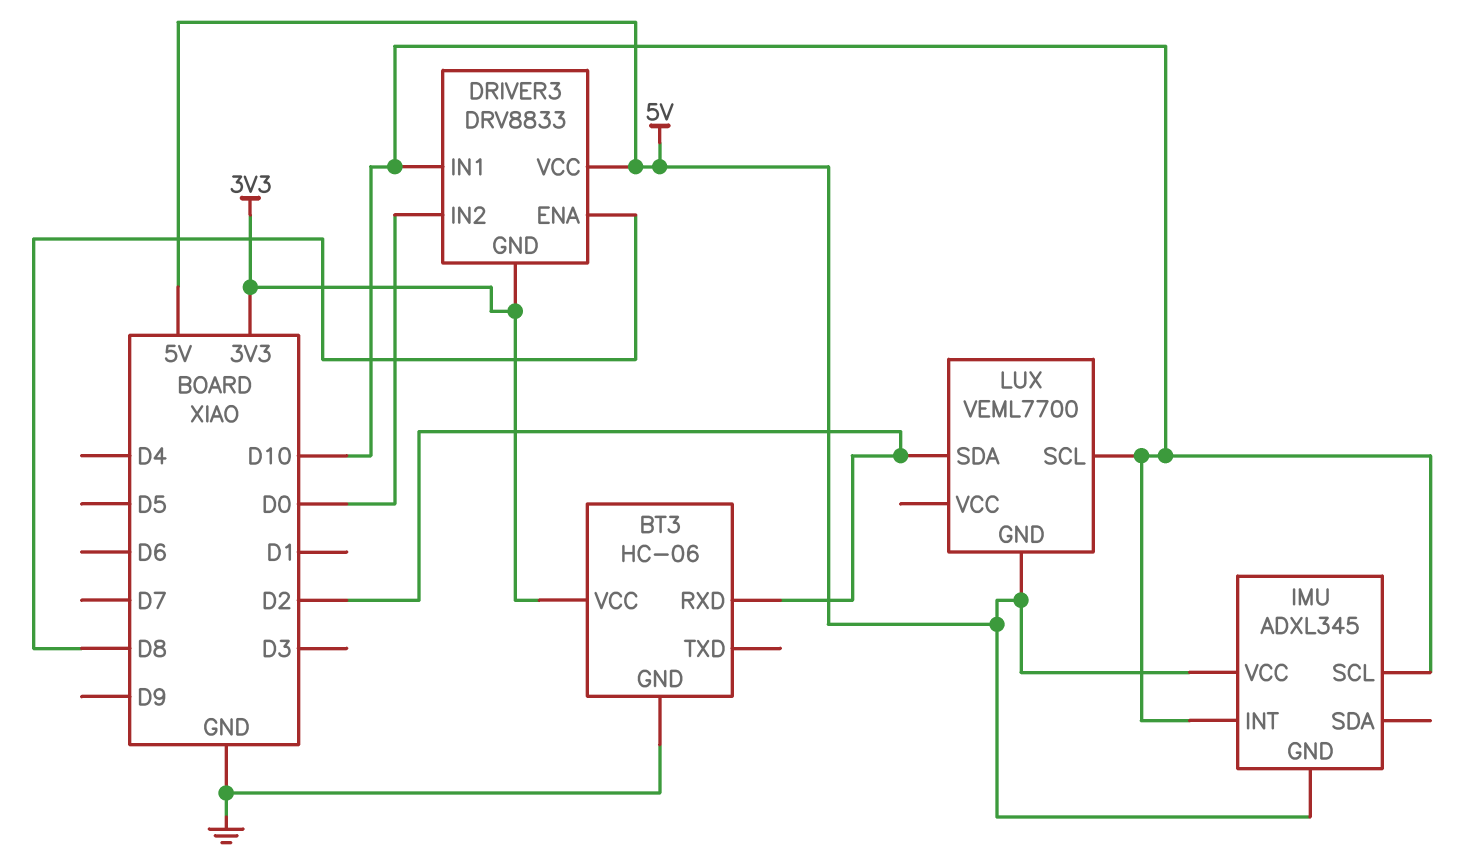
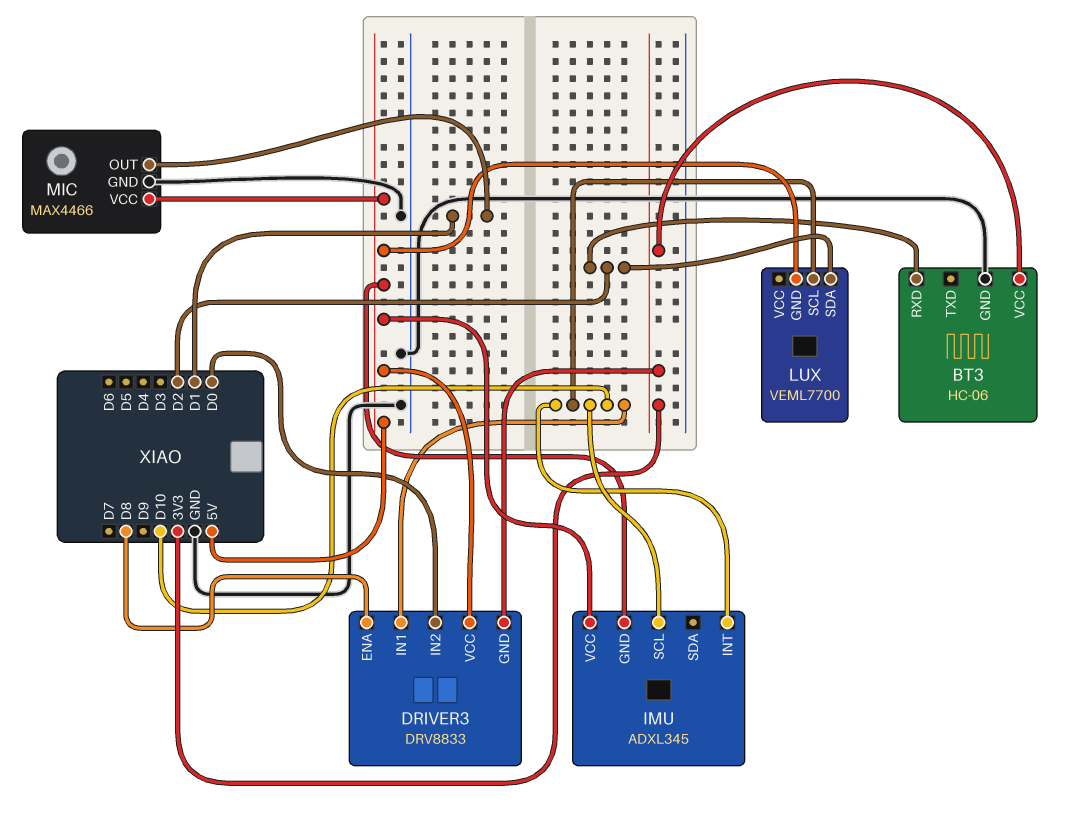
MIC: none -> MAX4466
MIC pin GND: none -> GND
MIC pin OUT: none -> D1
MIC pin VCC: none -> 5V

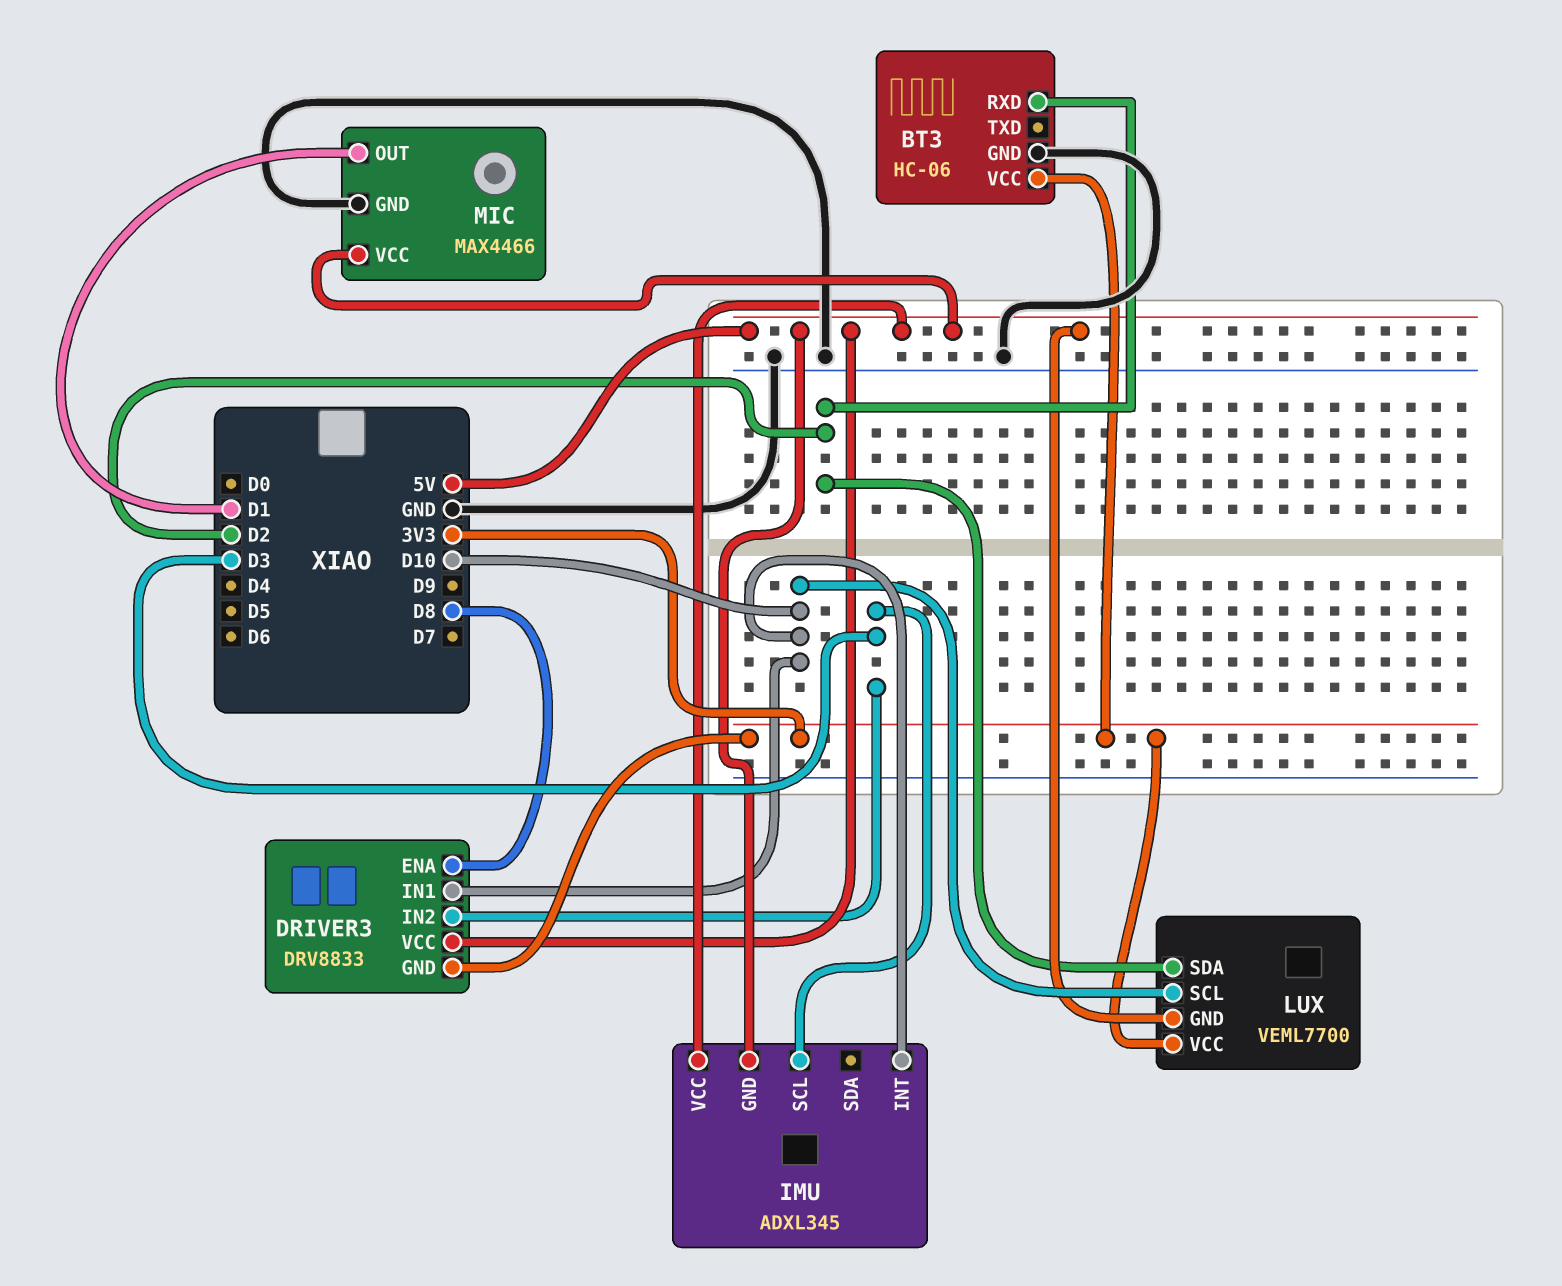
DRIVER3 pin IN2: D0 -> D3
IMU pin SCL: D10 -> D3
LUX pin VCC: none -> 3V3

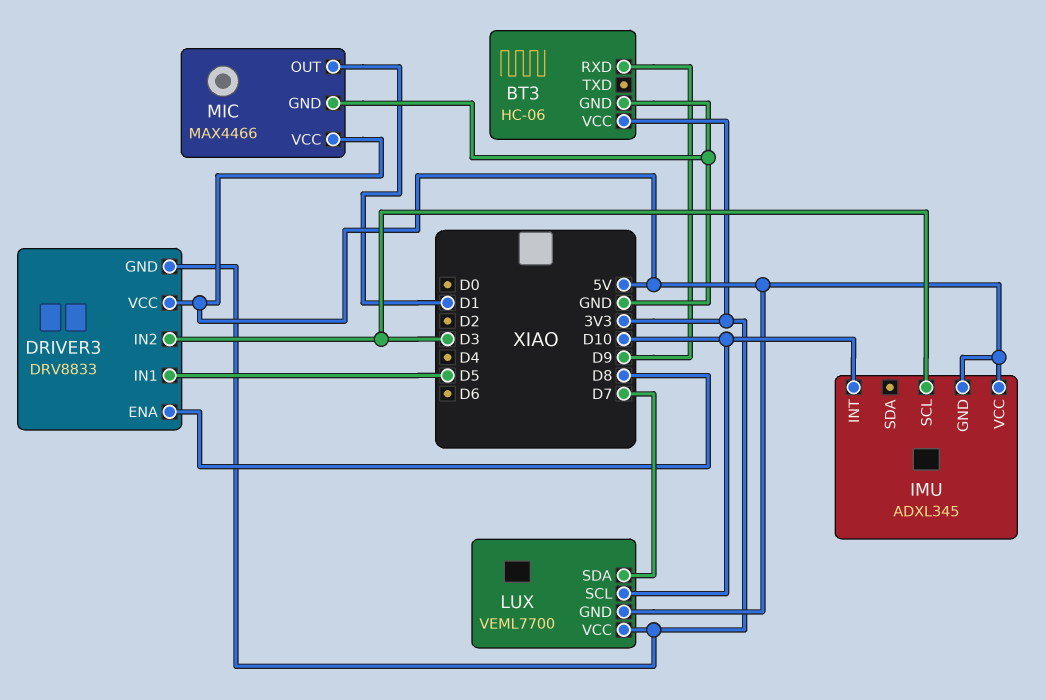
BT3 pin RXD: D2 -> D9
DRIVER3 pin IN1: D10 -> D5
LUX pin SDA: D2 -> D7

